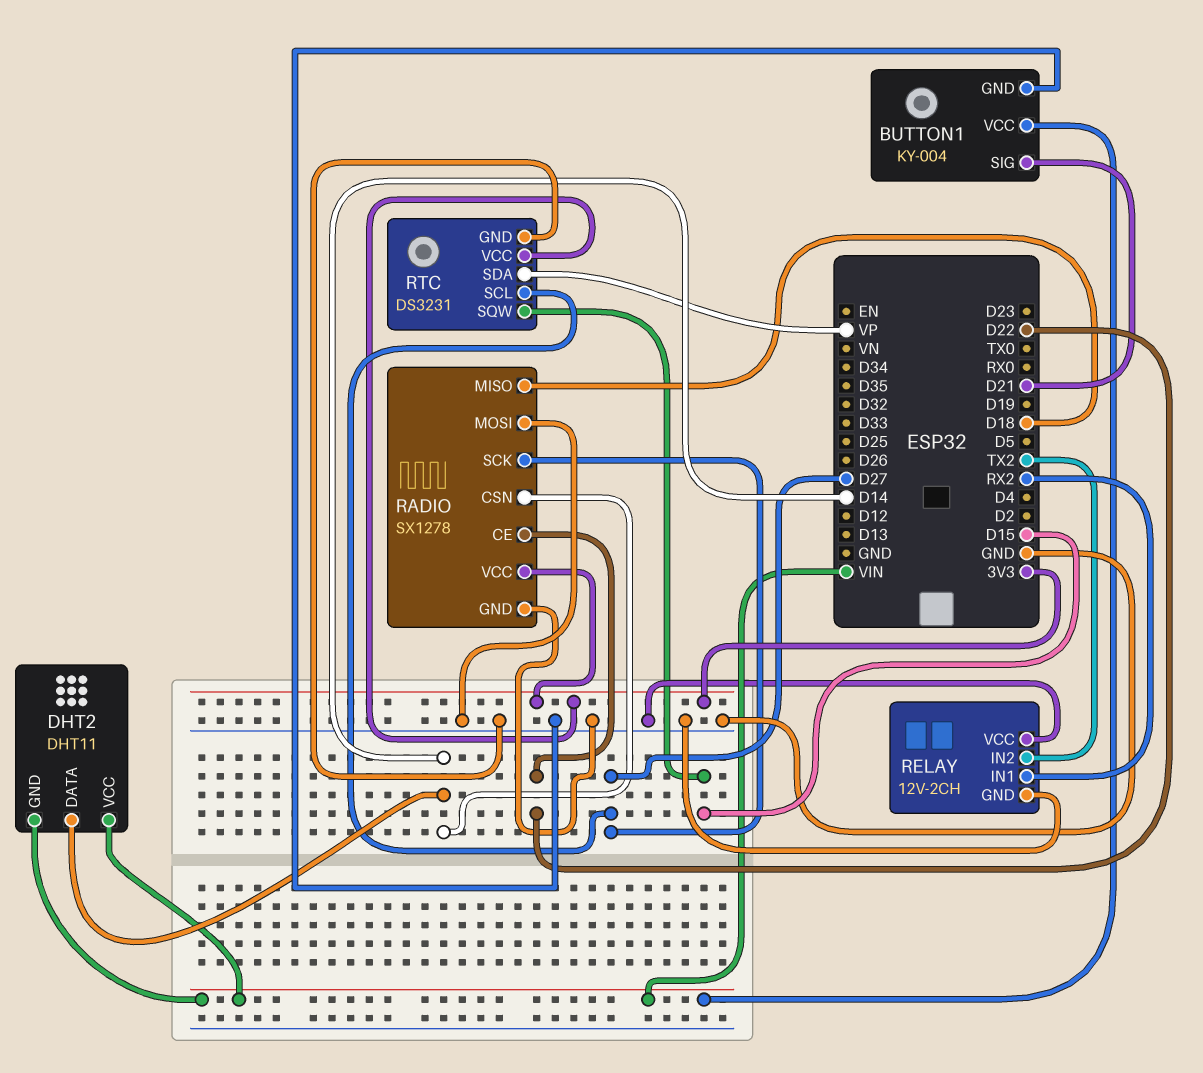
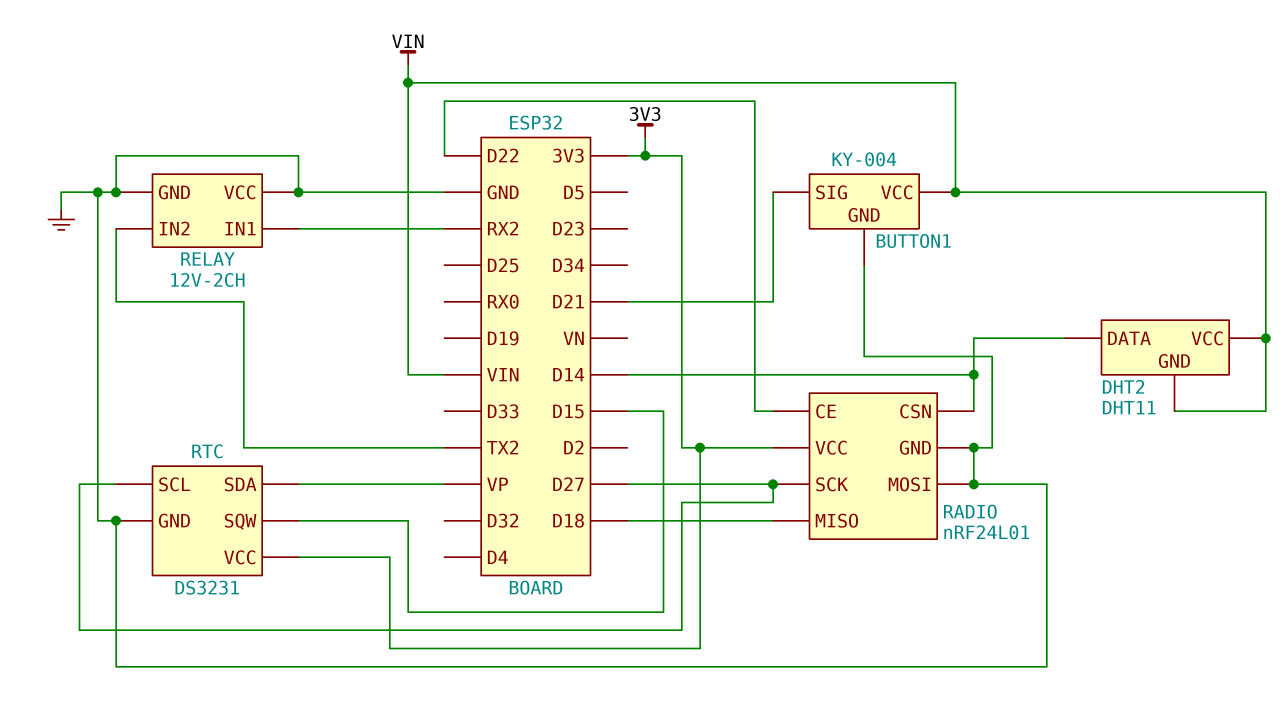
RADIO: SX1278 -> nRF24L01

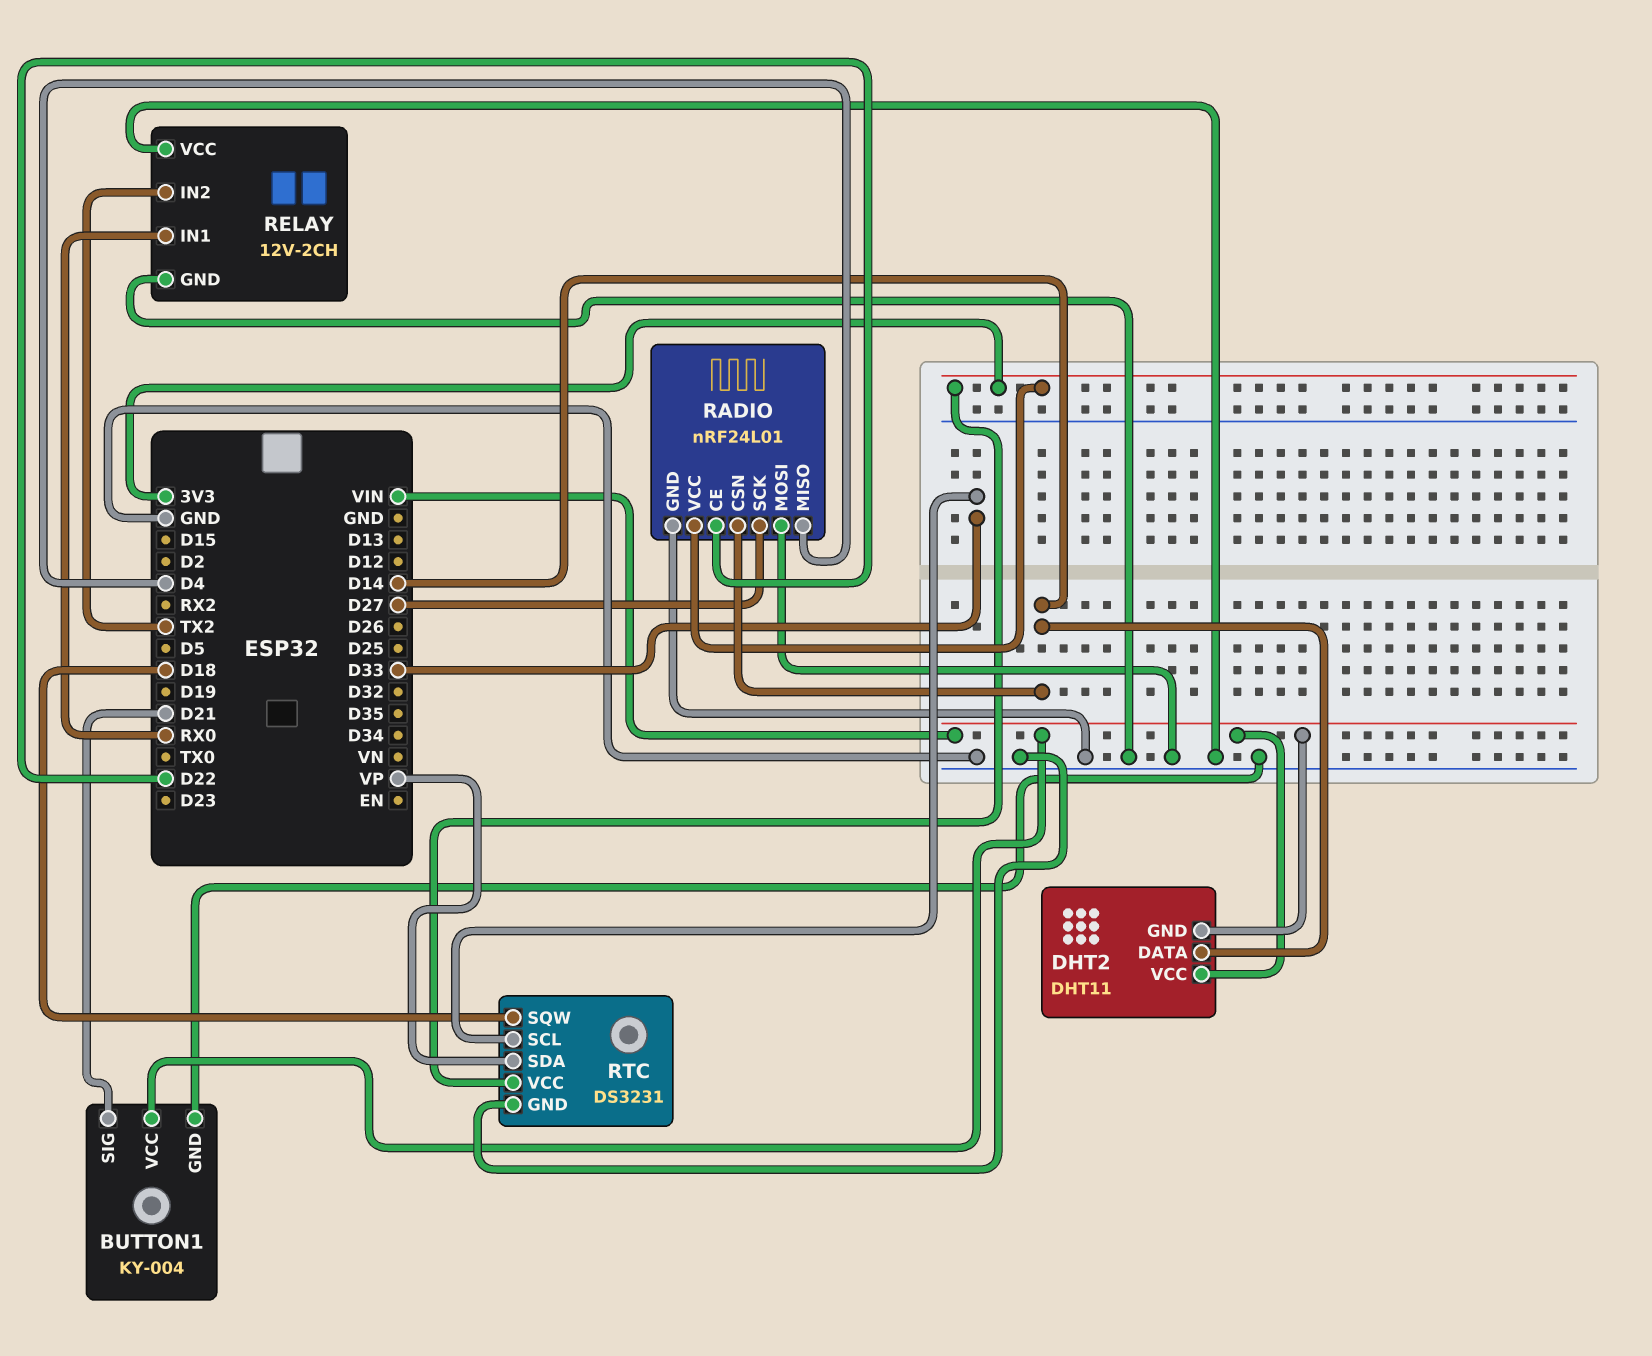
RADIO pin MISO: D18 -> D4
RELAY pin IN1: RX2 -> RX0
RTC pin SCL: D27 -> D33
RTC pin SQW: D15 -> D18

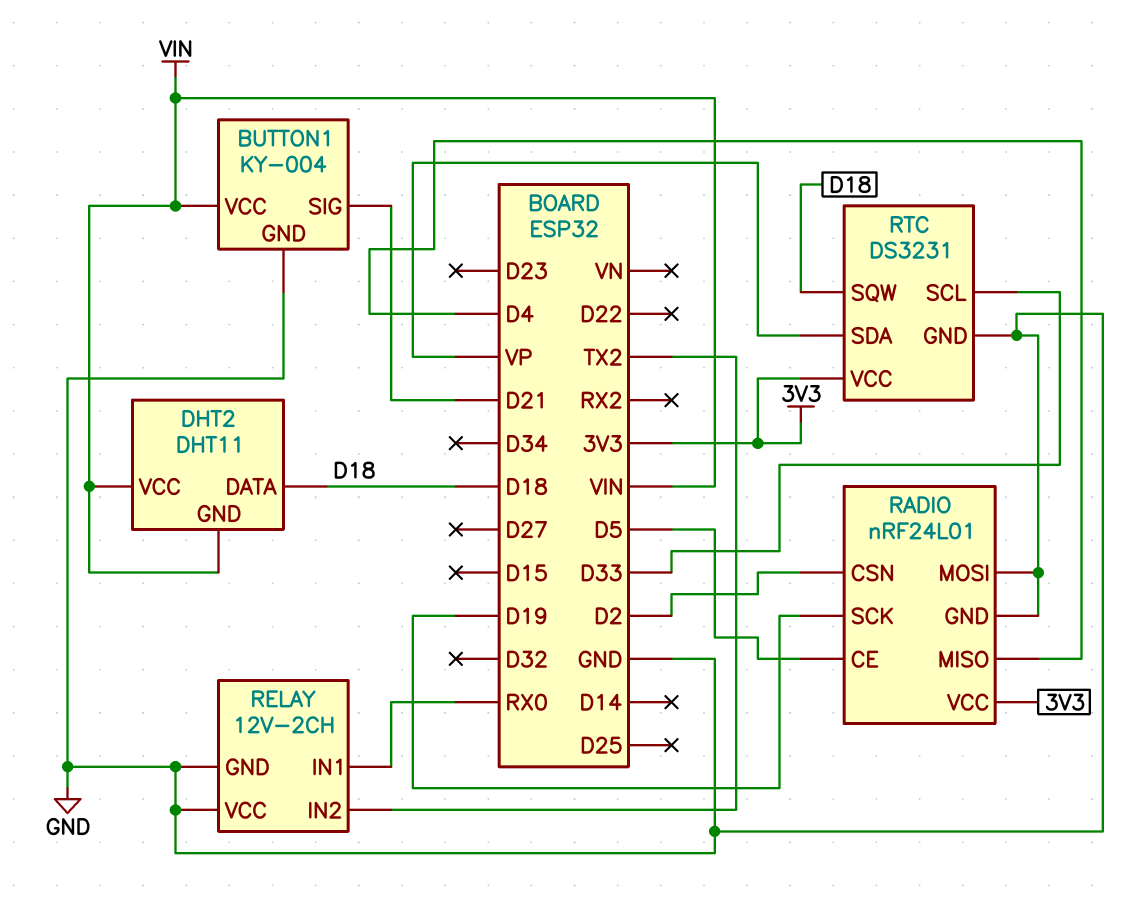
DHT2 pin DATA: D14 -> D18
RADIO pin CE: D22 -> D5
RADIO pin CSN: D14 -> D2
RADIO pin SCK: D27 -> D19

